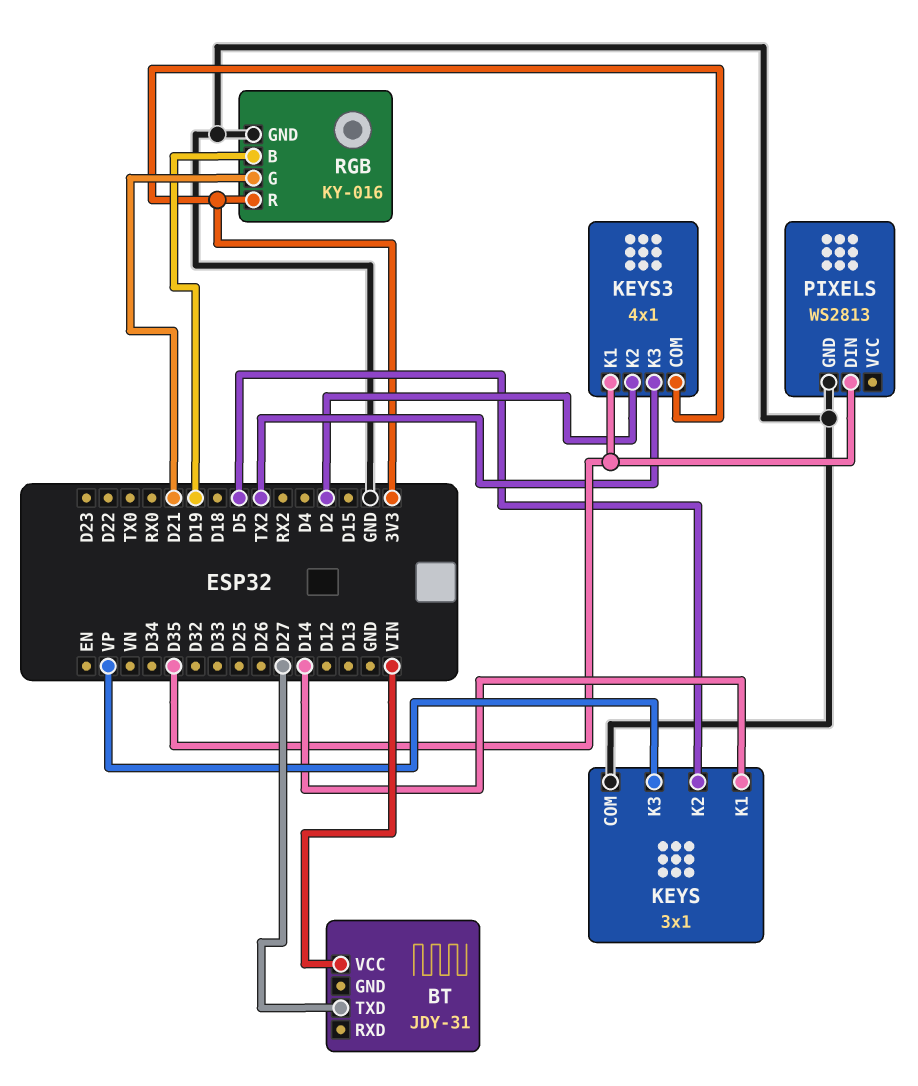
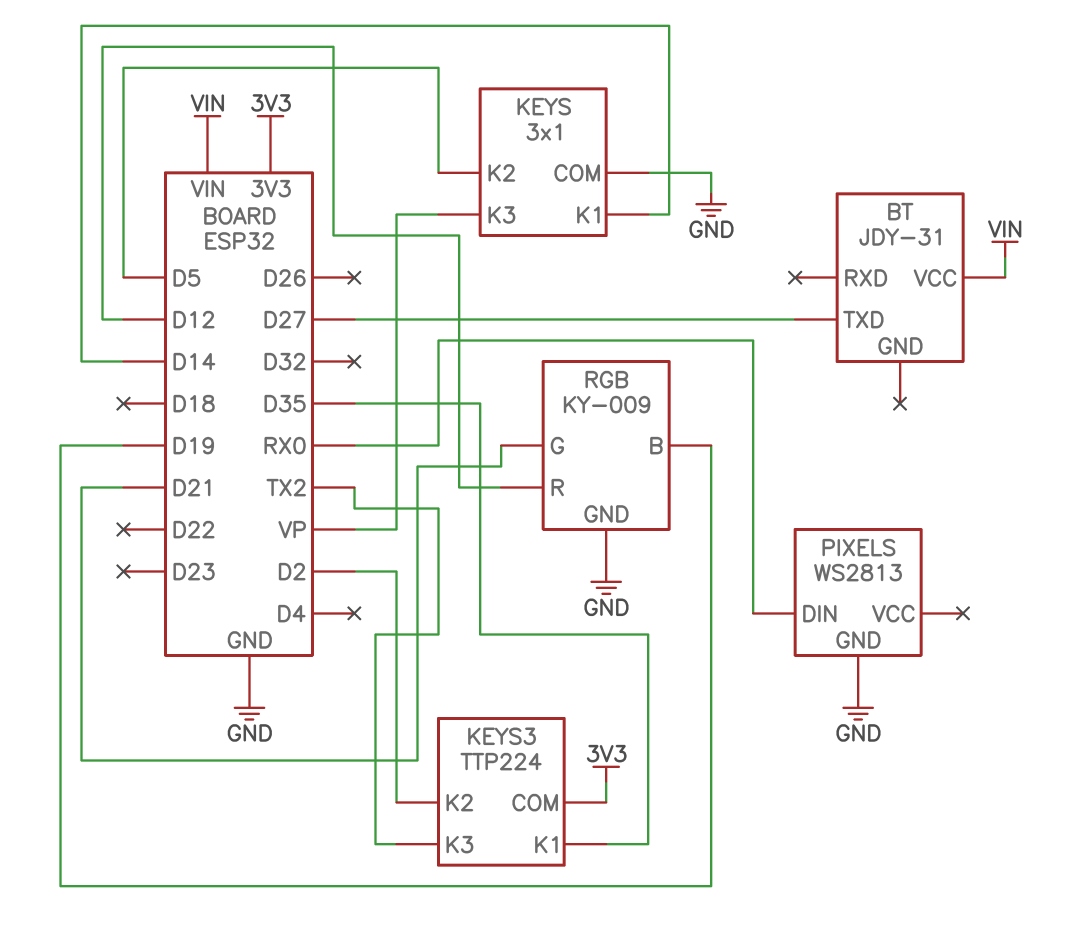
KEYS3: 4x1 -> TTP224
PIXELS pin DIN: D35 -> RX0
RGB: KY-016 -> KY-009
RGB pin R: 3V3 -> D12

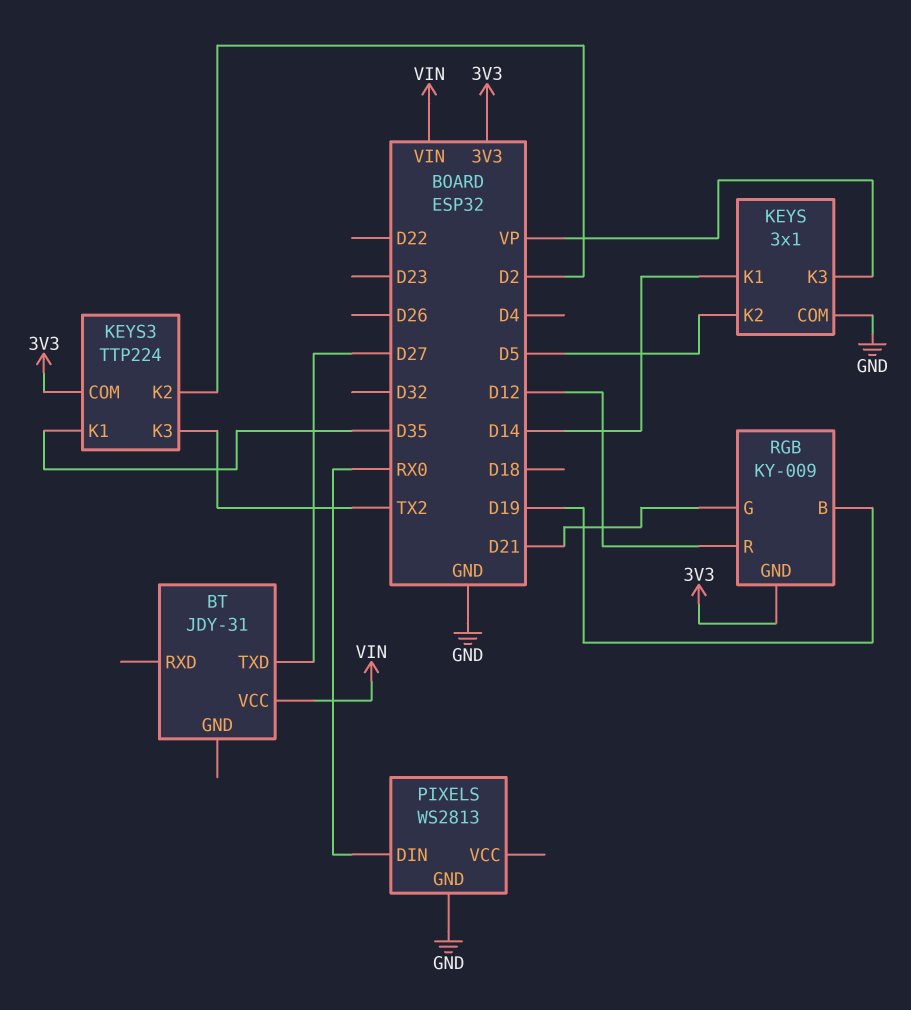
RGB pin GND: GND -> 3V3

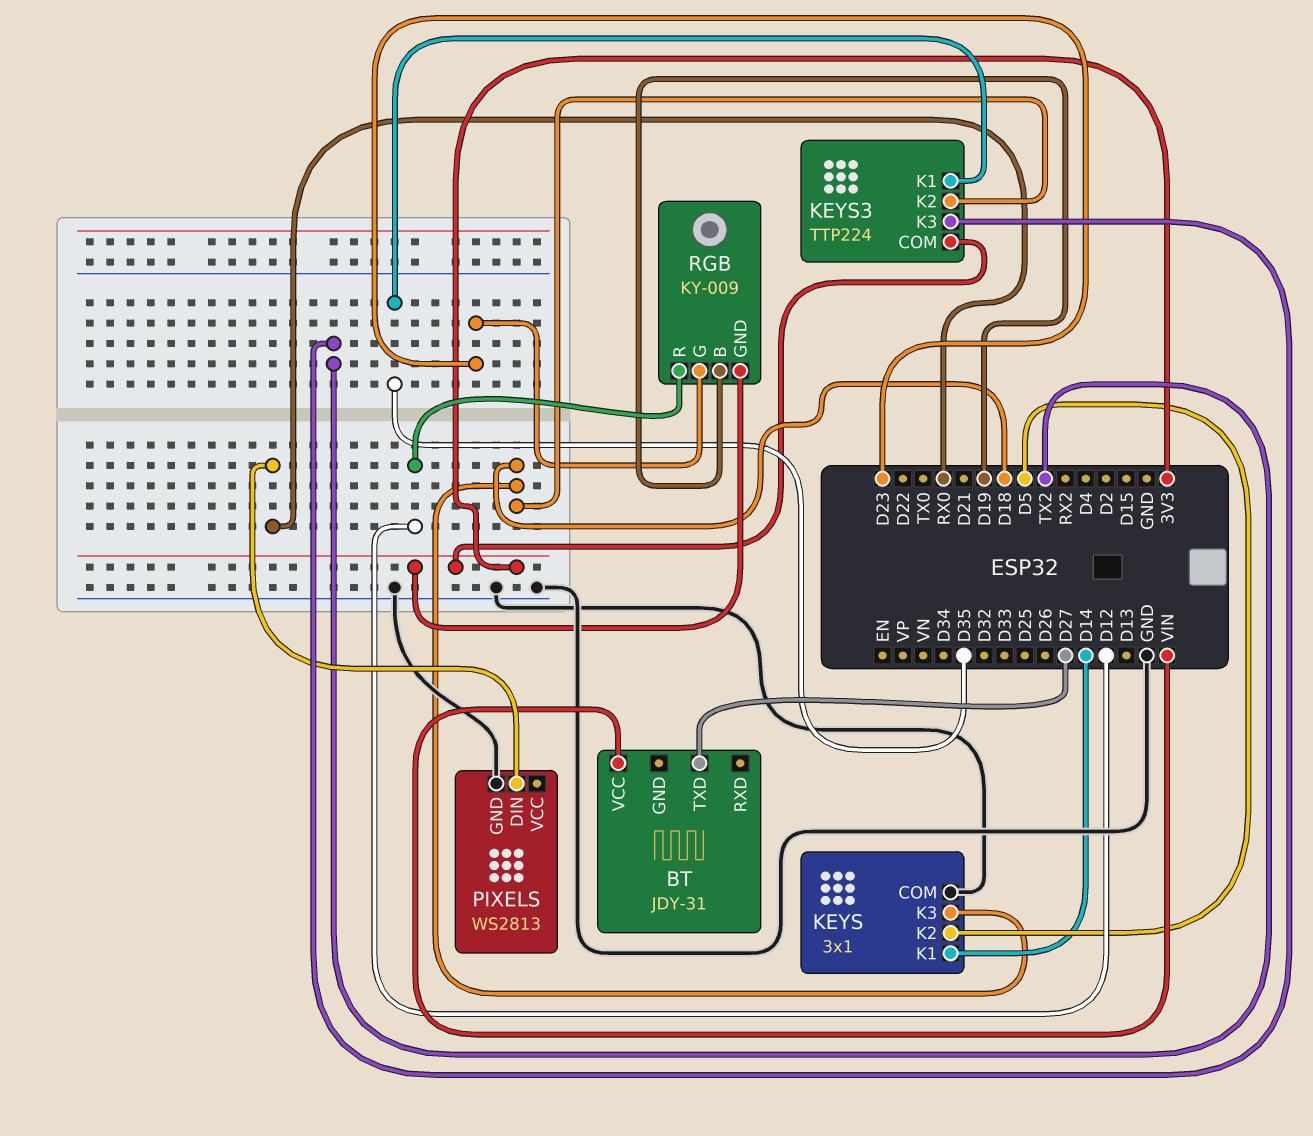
KEYS pin K3: VP -> D18
KEYS3 pin K2: D2 -> D18
RGB pin G: D21 -> D23

